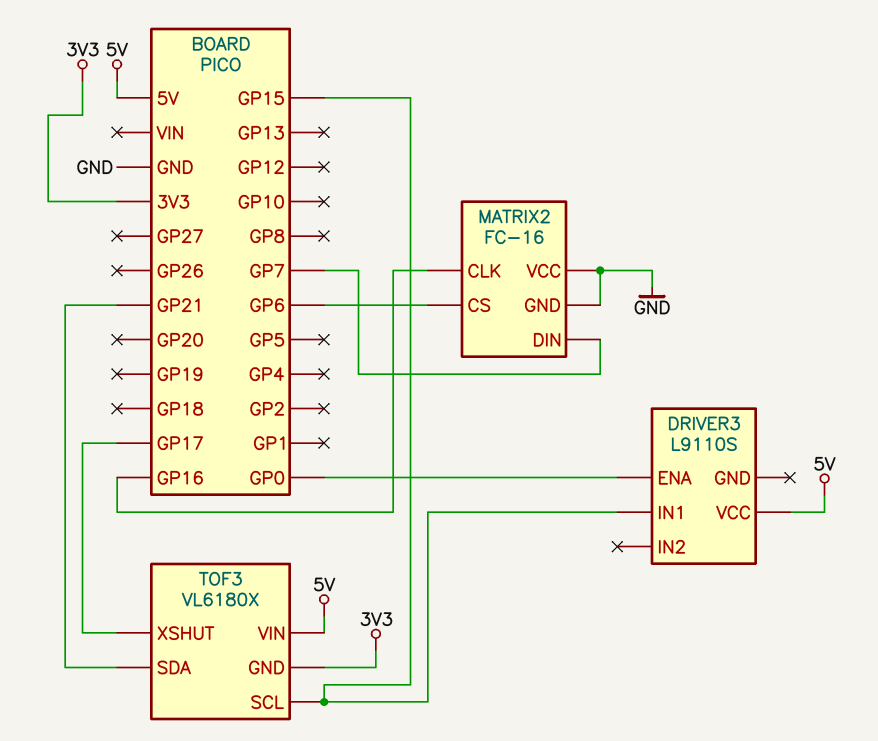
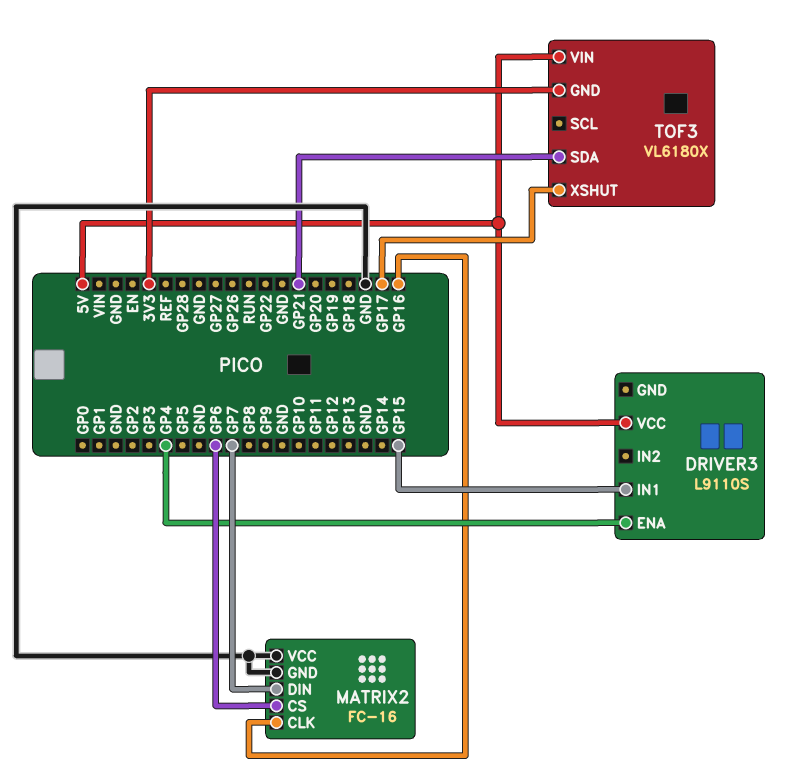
DRIVER3 pin ENA: GP0 -> GP4
TOF3 pin SCL: GP15 -> none

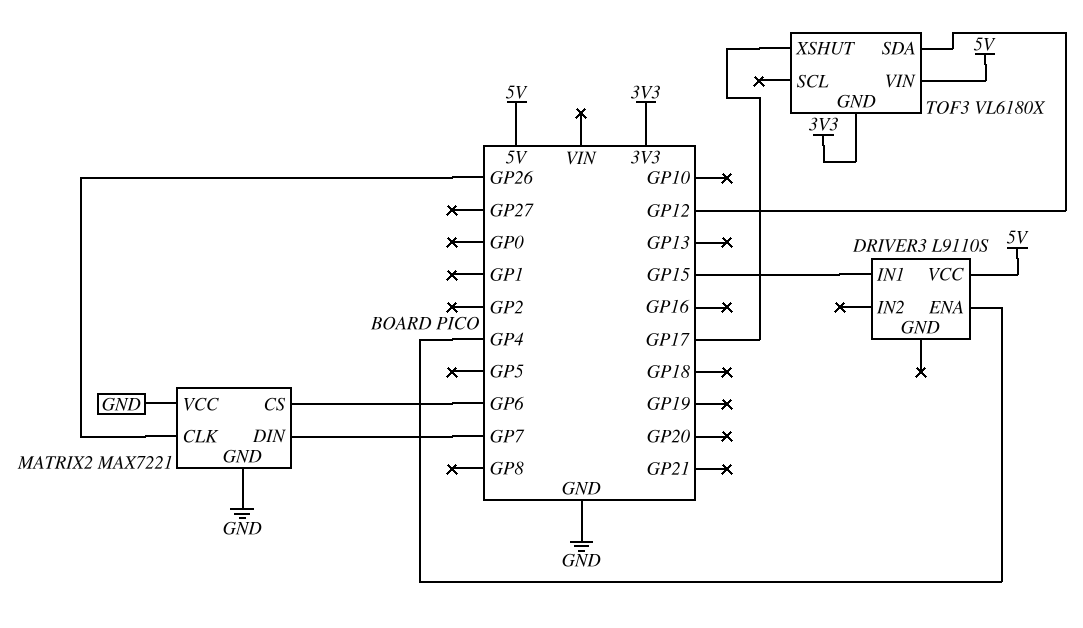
MATRIX2: FC-16 -> MAX7221
MATRIX2 pin CLK: GP16 -> GP26
TOF3 pin SDA: GP21 -> GP12

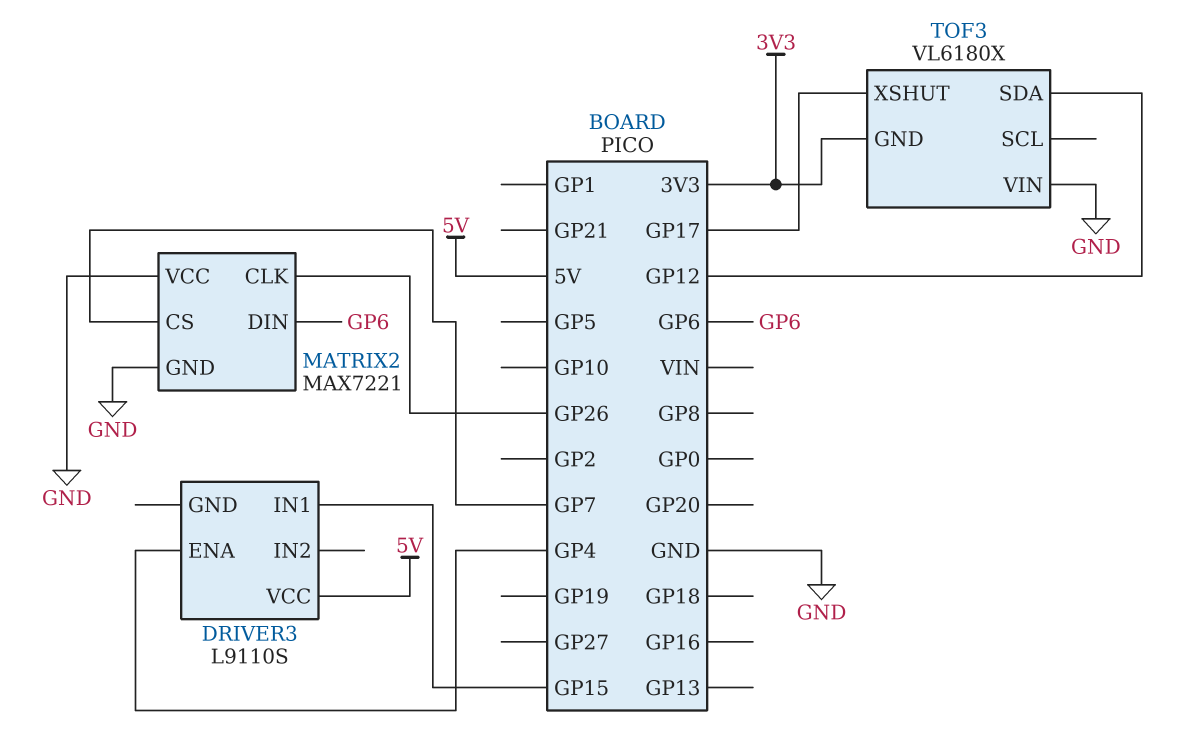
MATRIX2 pin CS: GP6 -> GP7
MATRIX2 pin DIN: GP7 -> GP6
TOF3 pin VIN: 5V -> GND

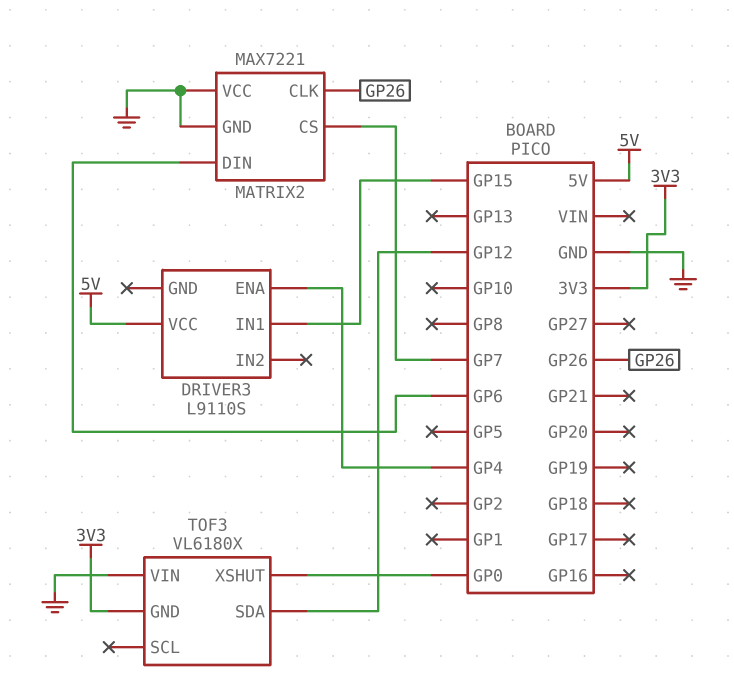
TOF3 pin XSHUT: GP17 -> GP0

